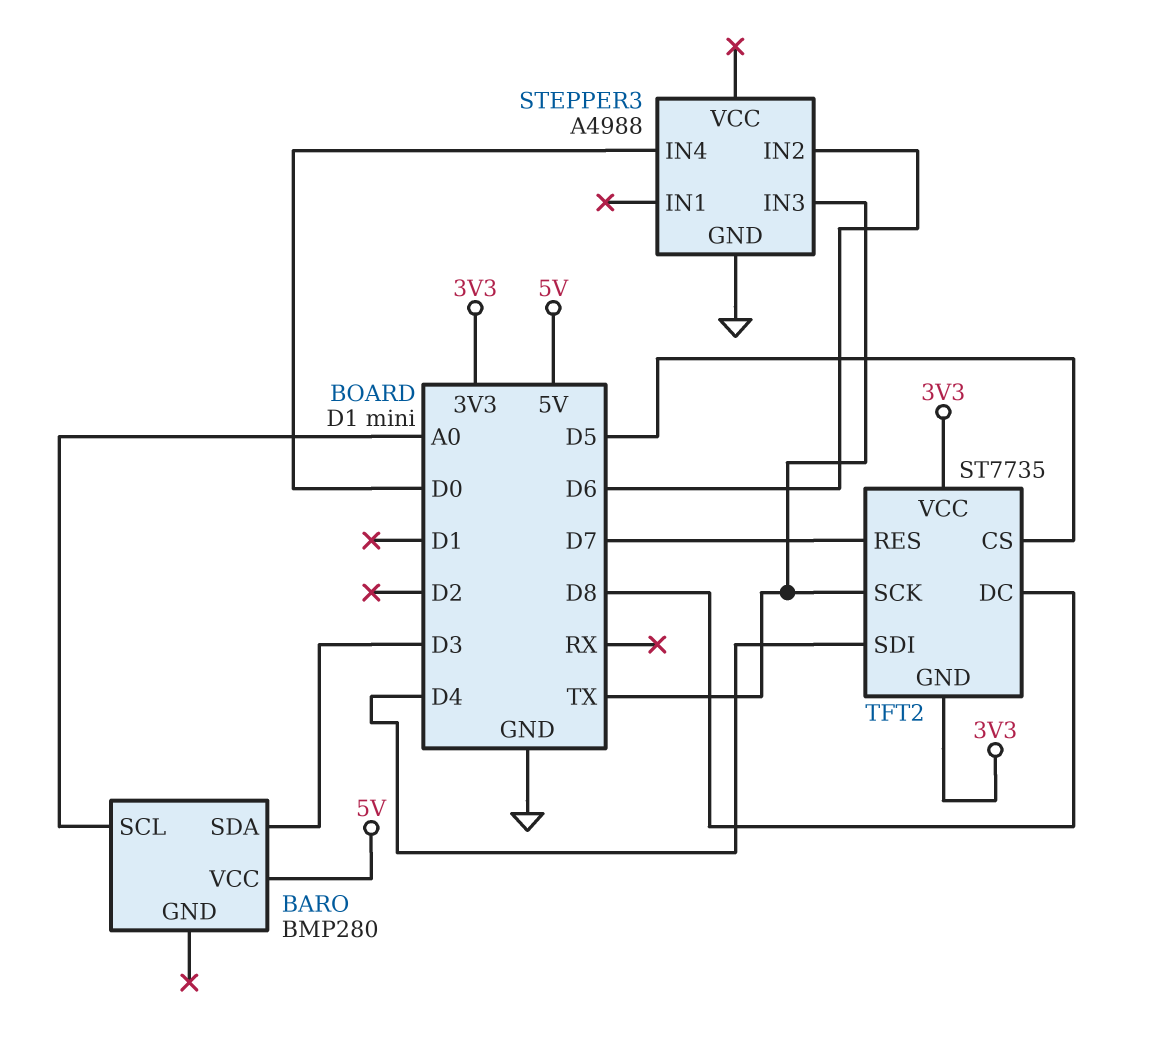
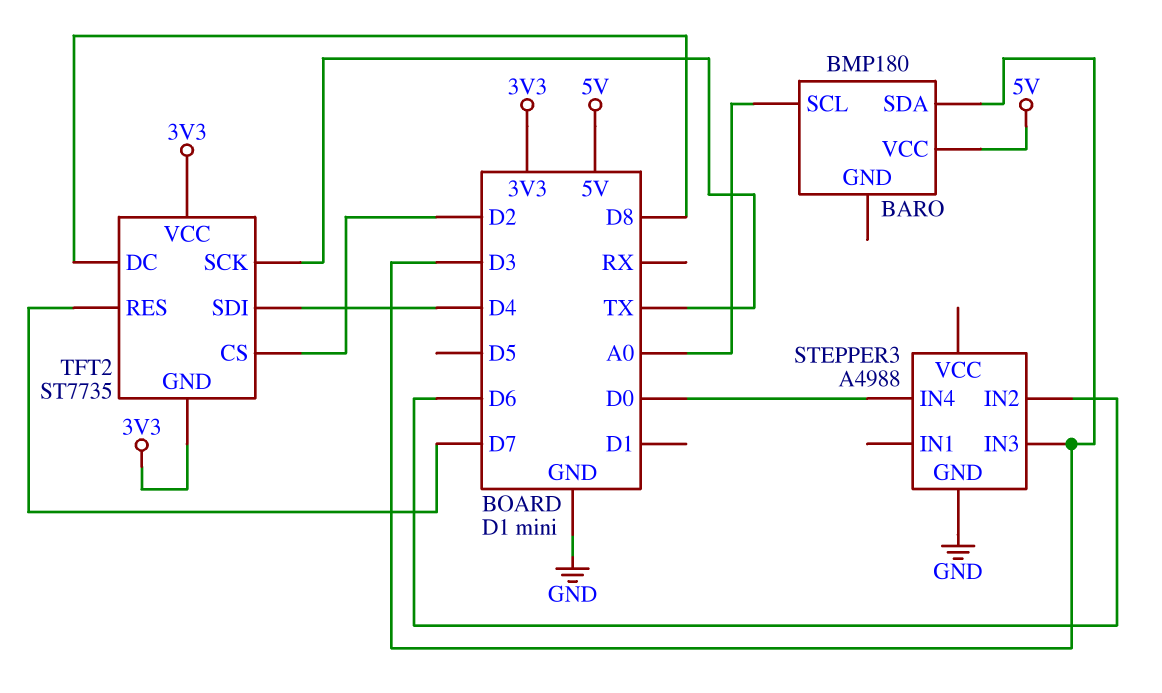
BARO: BMP280 -> BMP180
STEPPER3 pin IN3: TX -> D3
TFT2 pin CS: D5 -> D2

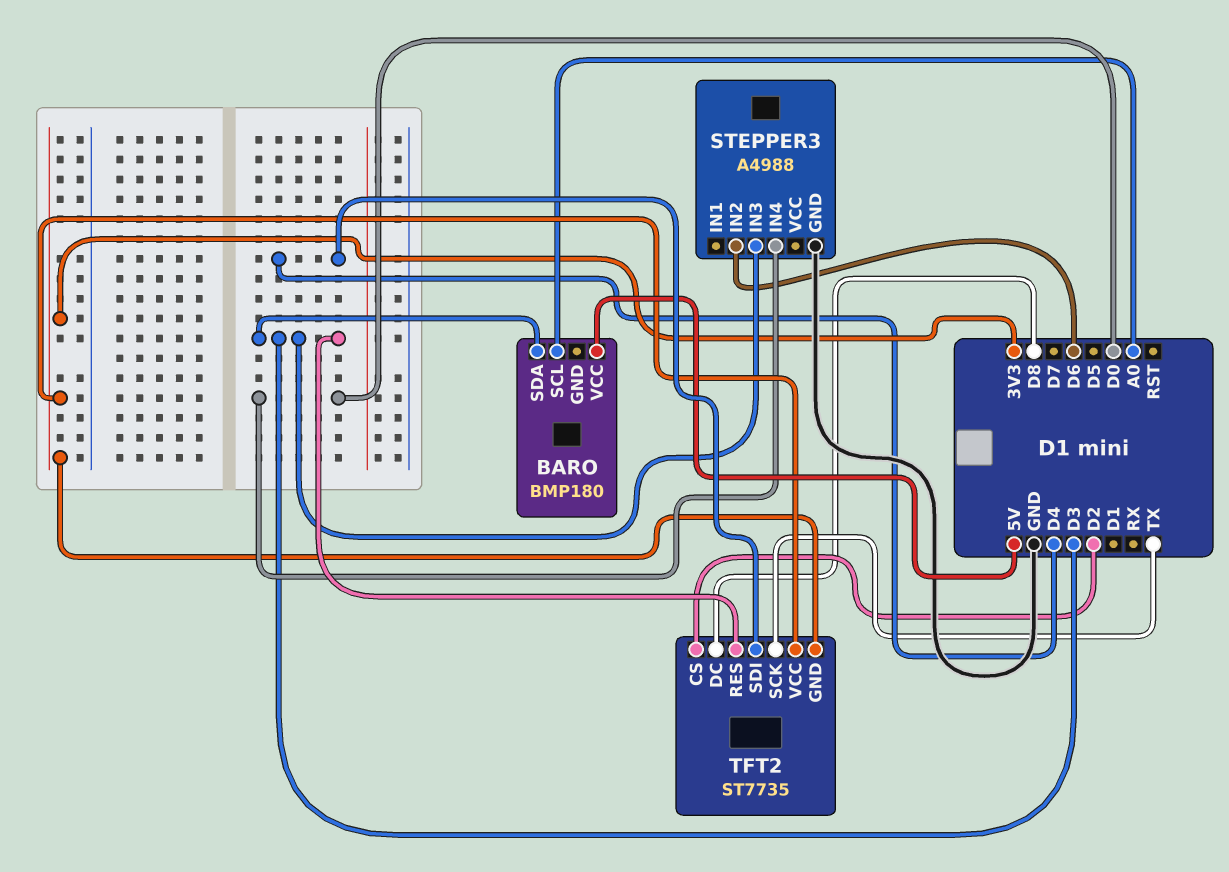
TFT2 pin RES: D7 -> D3

